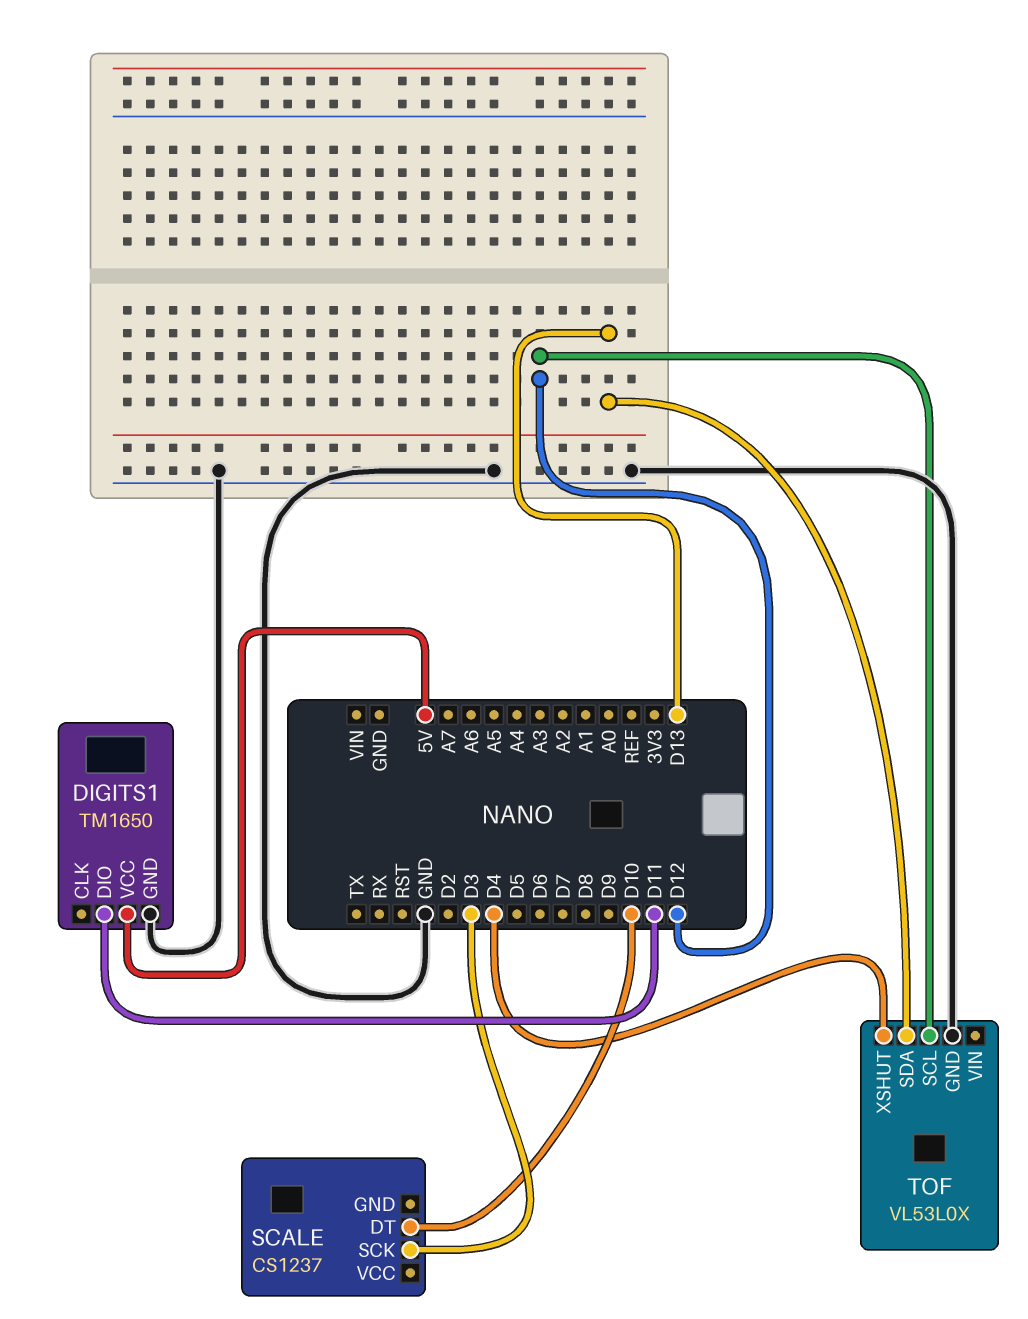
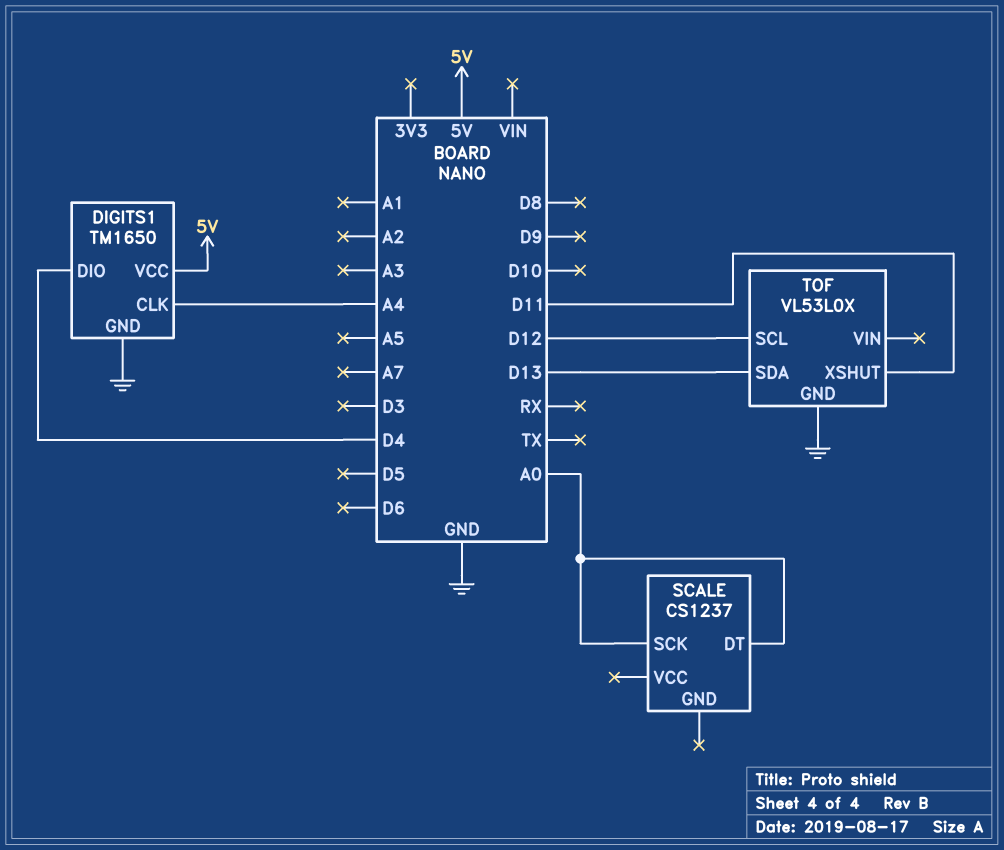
DIGITS1 pin CLK: none -> A4
DIGITS1 pin DIO: D11 -> D4
SCALE pin DT: D10 -> A0
SCALE pin SCK: D3 -> A0
TOF pin XSHUT: D4 -> D11

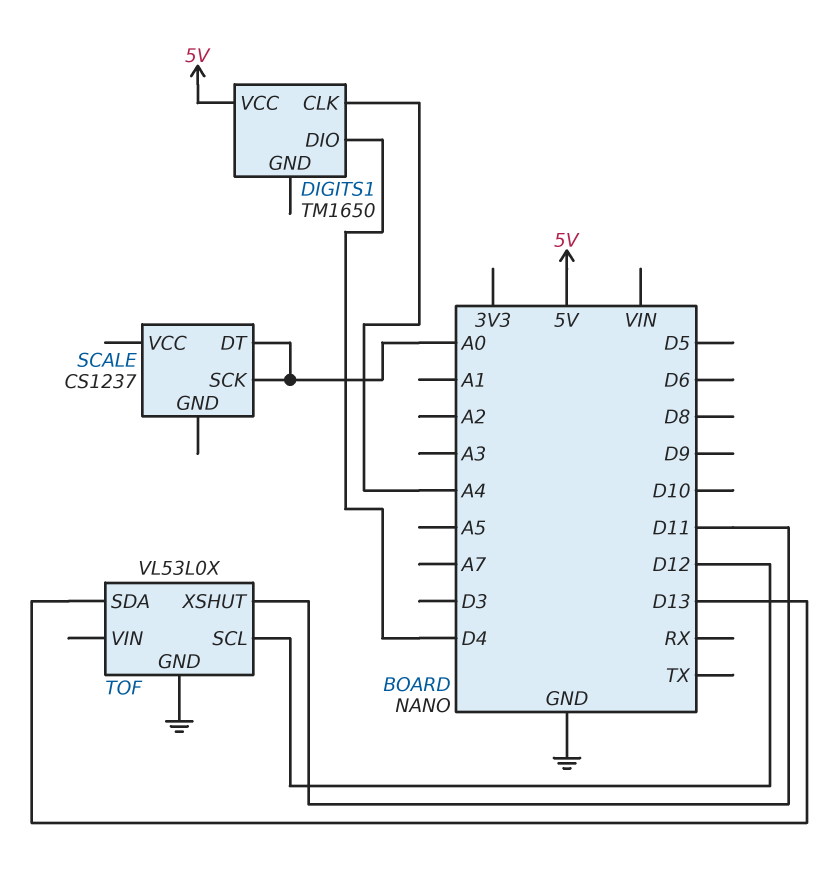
DIGITS1 pin GND: GND -> none

